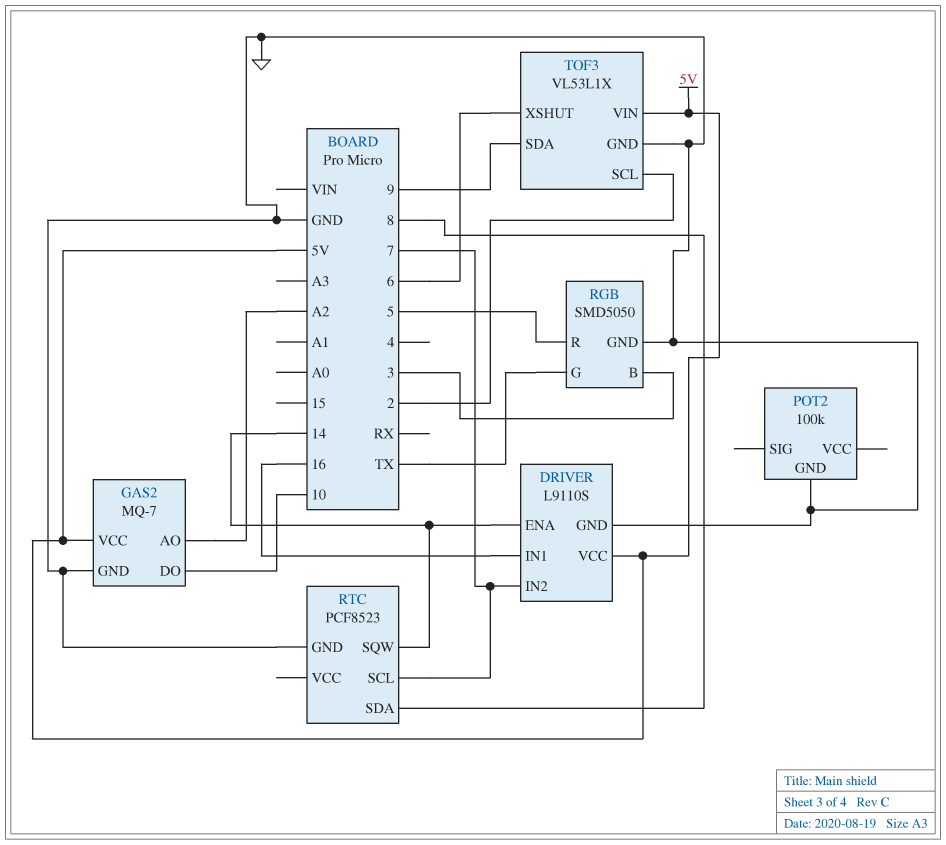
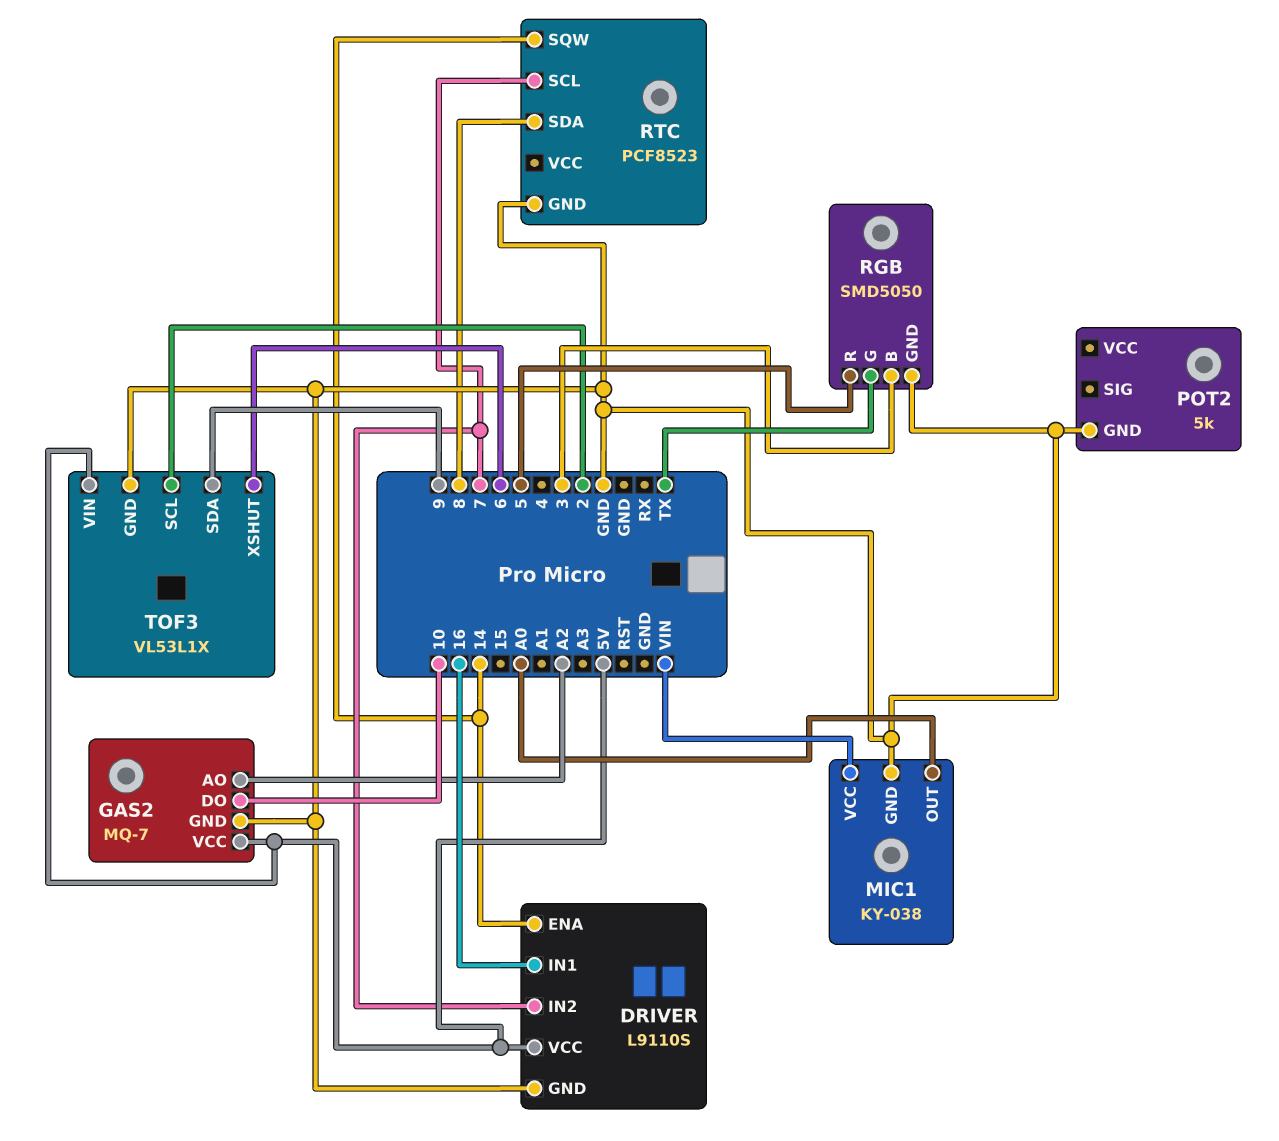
MIC1: none -> KY-038
MIC1 pin GND: none -> GND
MIC1 pin OUT: none -> A0
MIC1 pin VCC: none -> VIN
POT2: 100k -> 5k

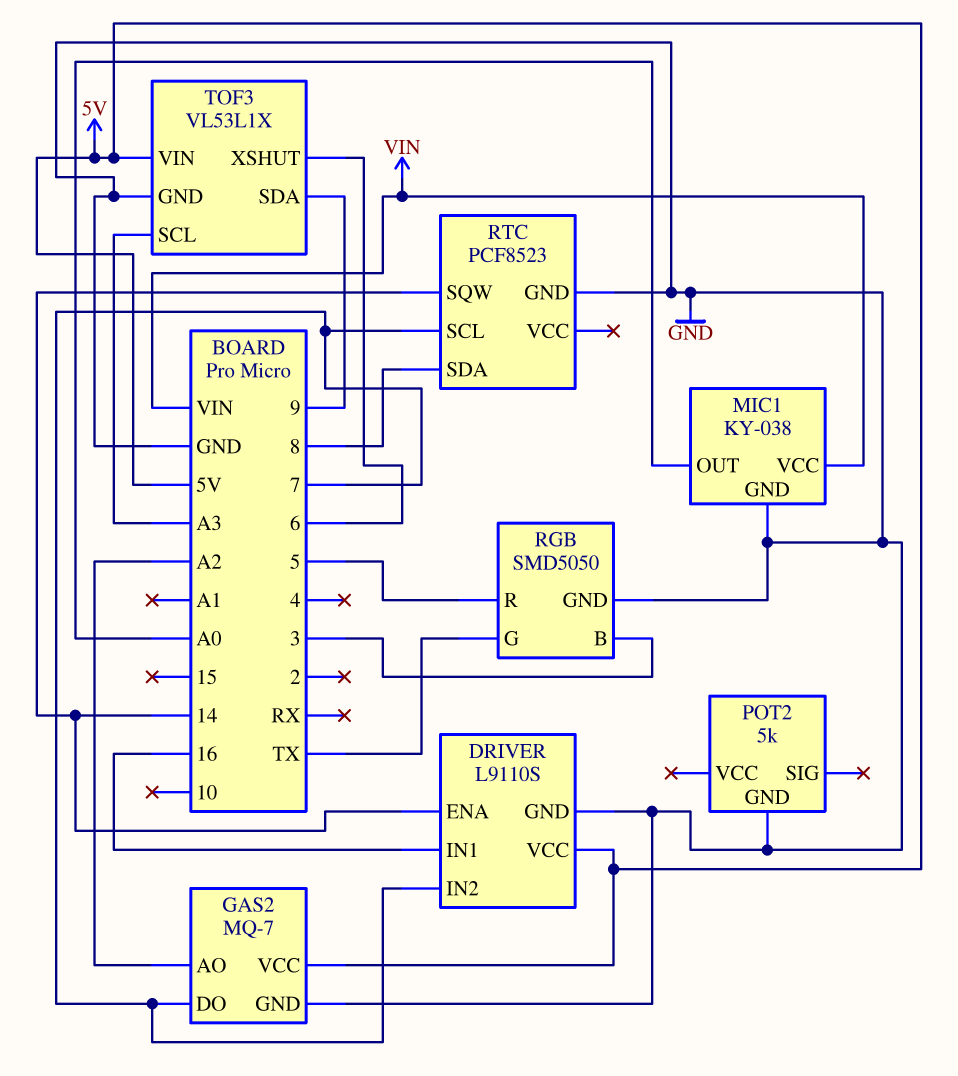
GAS2 pin DO: 10 -> 7
TOF3 pin SCL: 2 -> A3

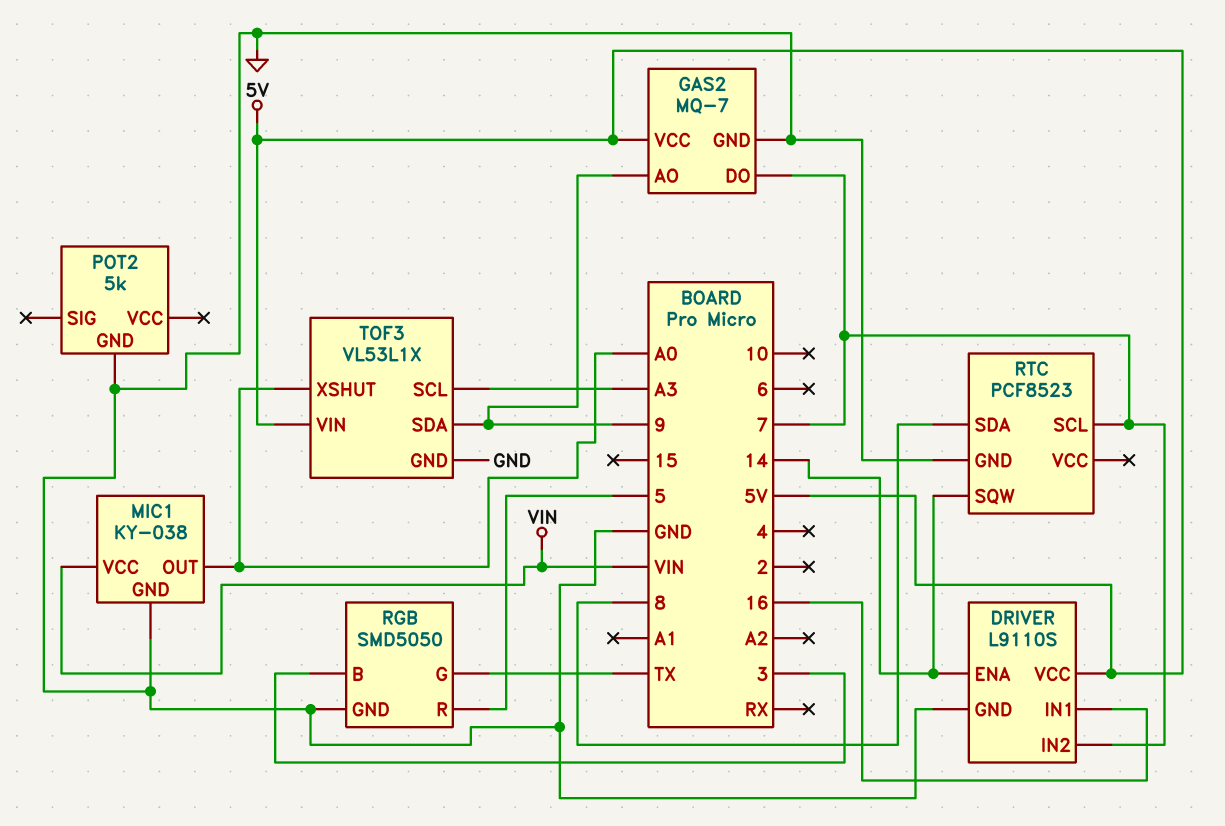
GAS2 pin AO: A2 -> 9
TOF3 pin XSHUT: 6 -> A0

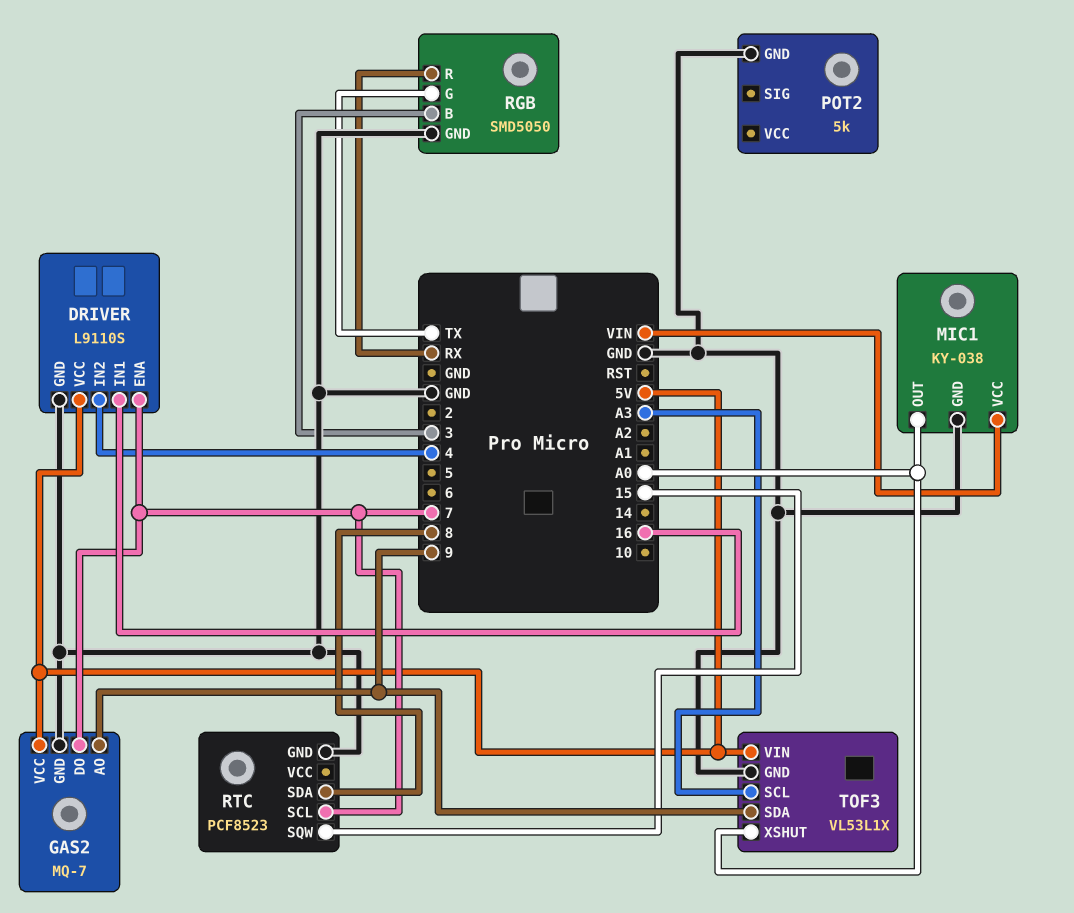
DRIVER pin ENA: 14 -> 7
DRIVER pin IN2: 7 -> 4
RGB pin R: 5 -> RX
RTC pin SQW: 14 -> 15

